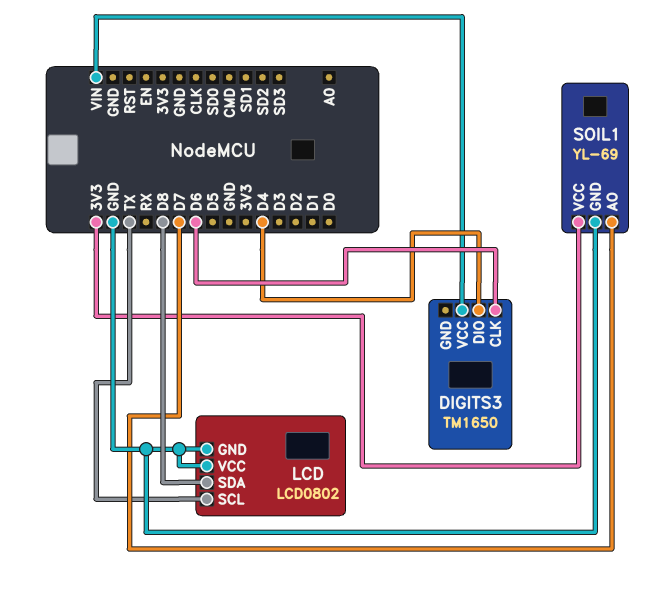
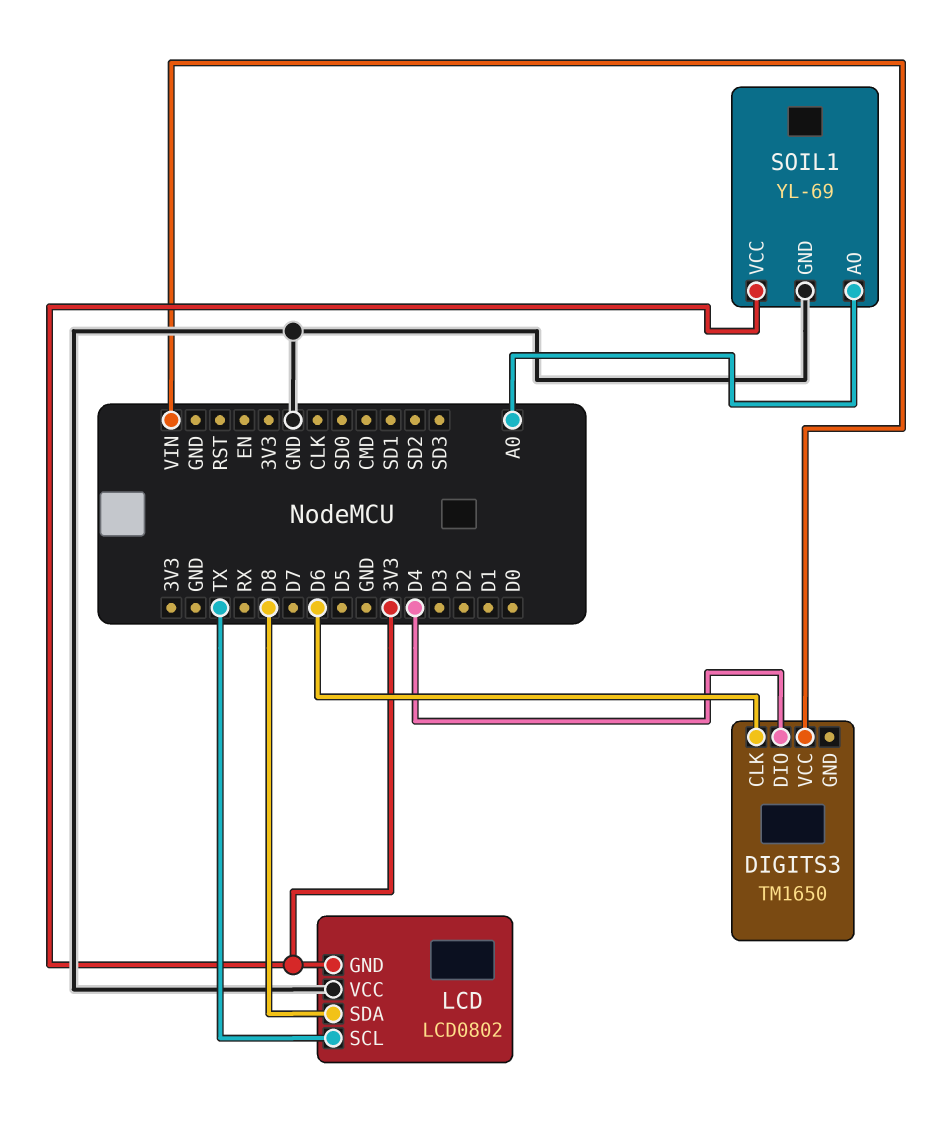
LCD pin GND: GND -> 3V3
SOIL1 pin AO: D7 -> A0

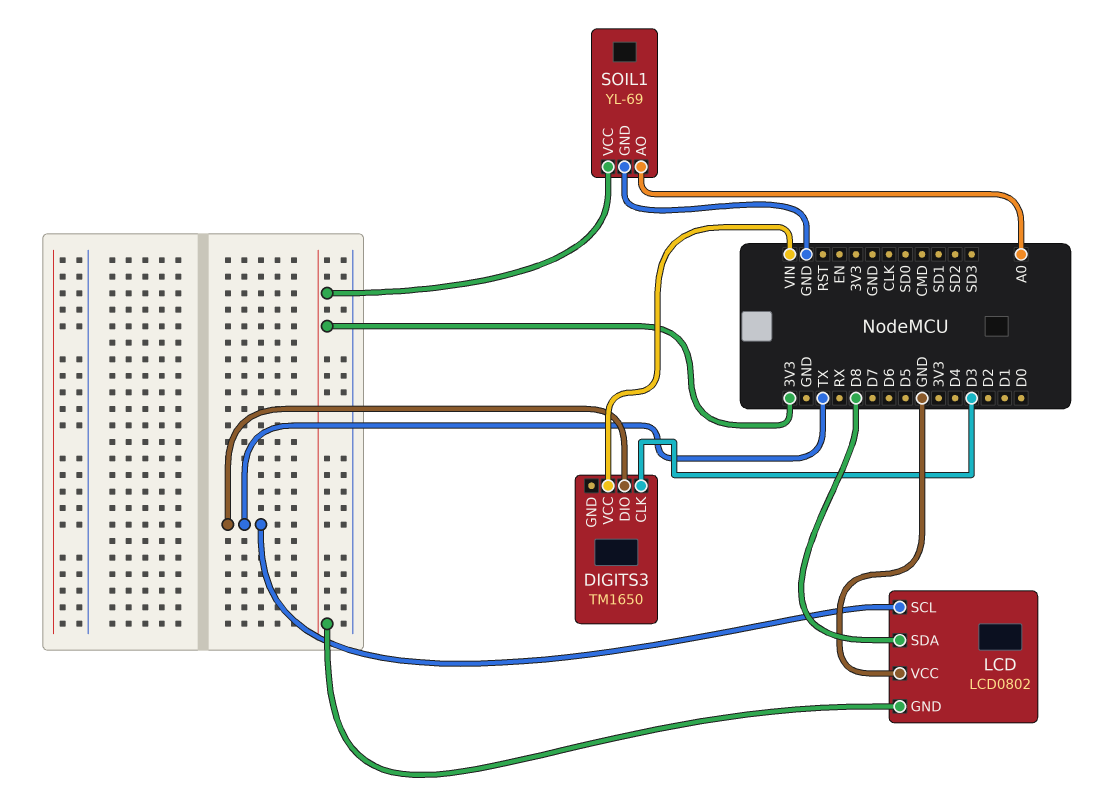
DIGITS3 pin CLK: D6 -> D3
DIGITS3 pin DIO: D4 -> TX

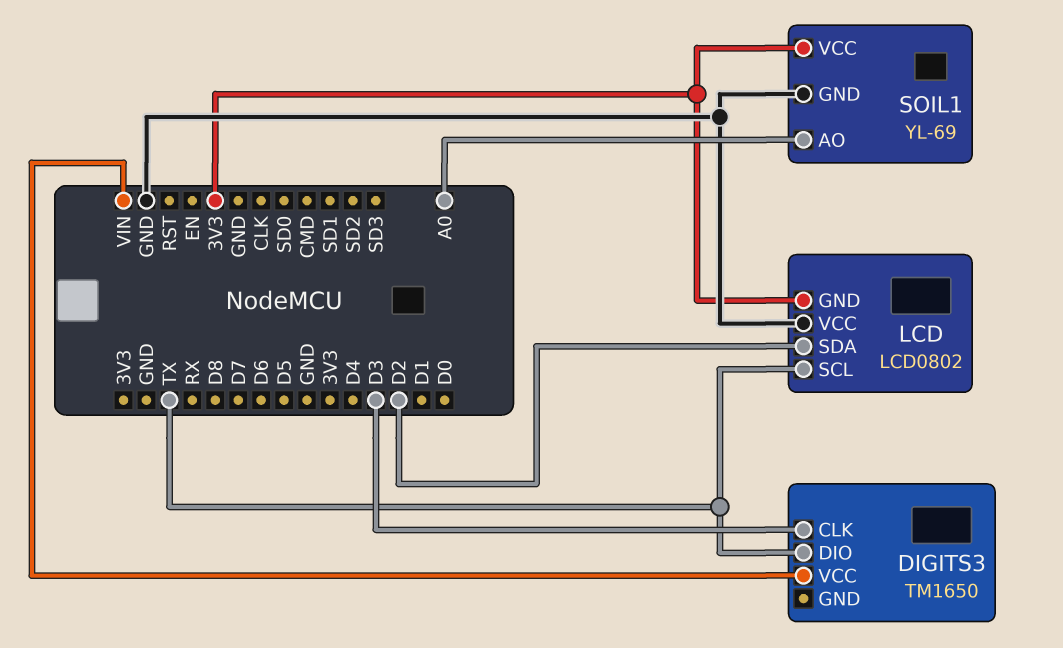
LCD pin SDA: D8 -> D2

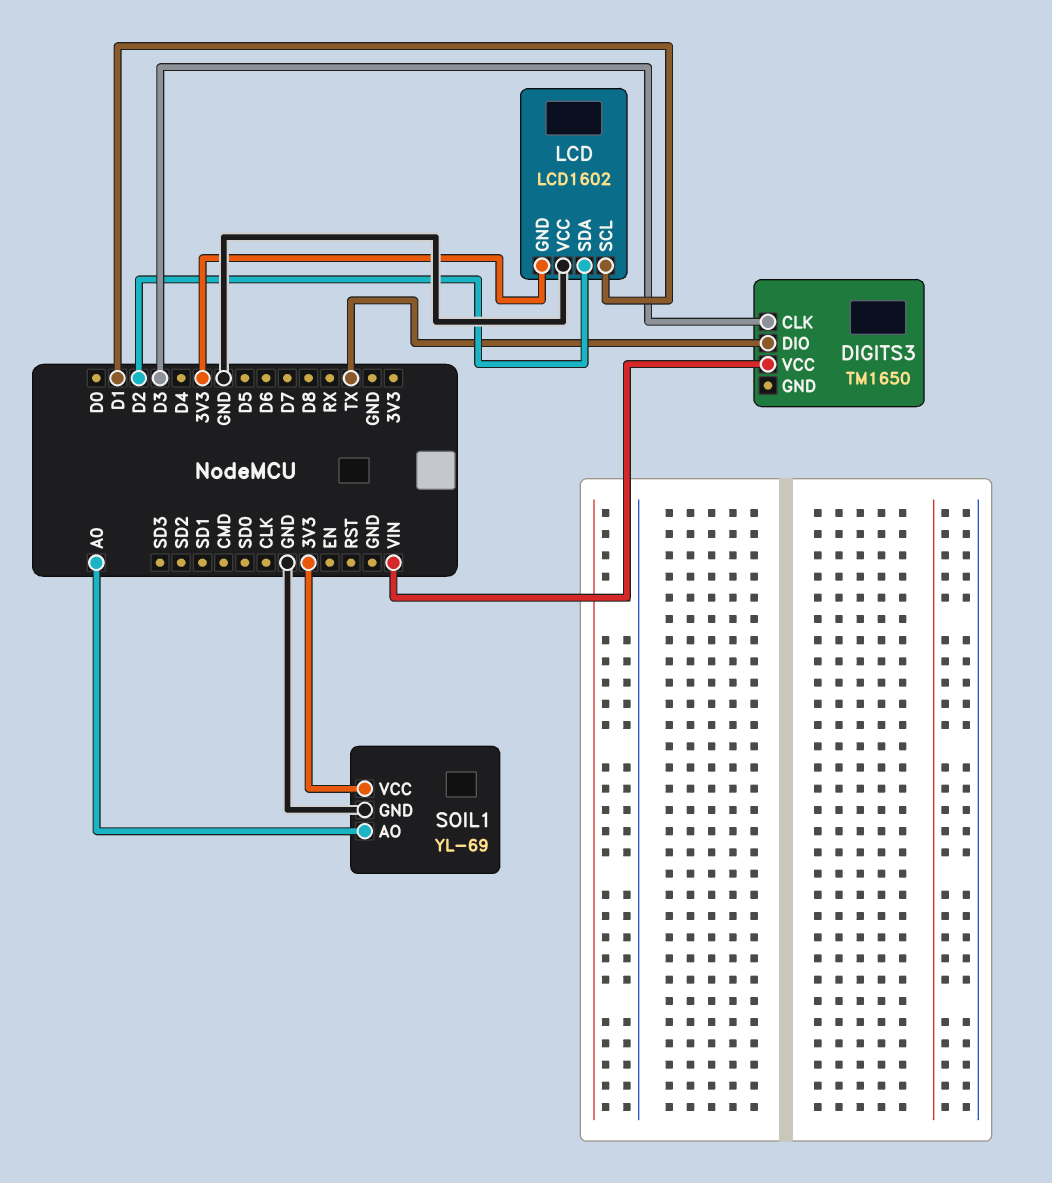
LCD: LCD0802 -> LCD1602
LCD pin SCL: TX -> D1

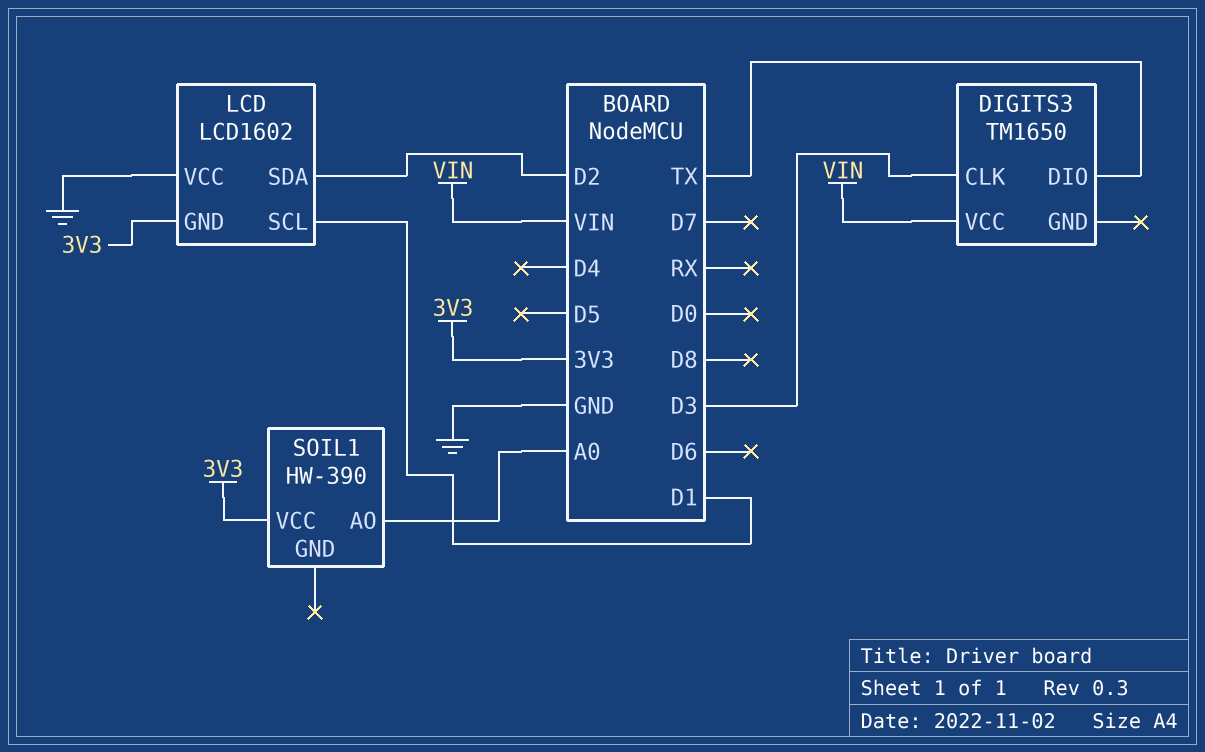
SOIL1: YL-69 -> HW-390
SOIL1 pin GND: GND -> none

